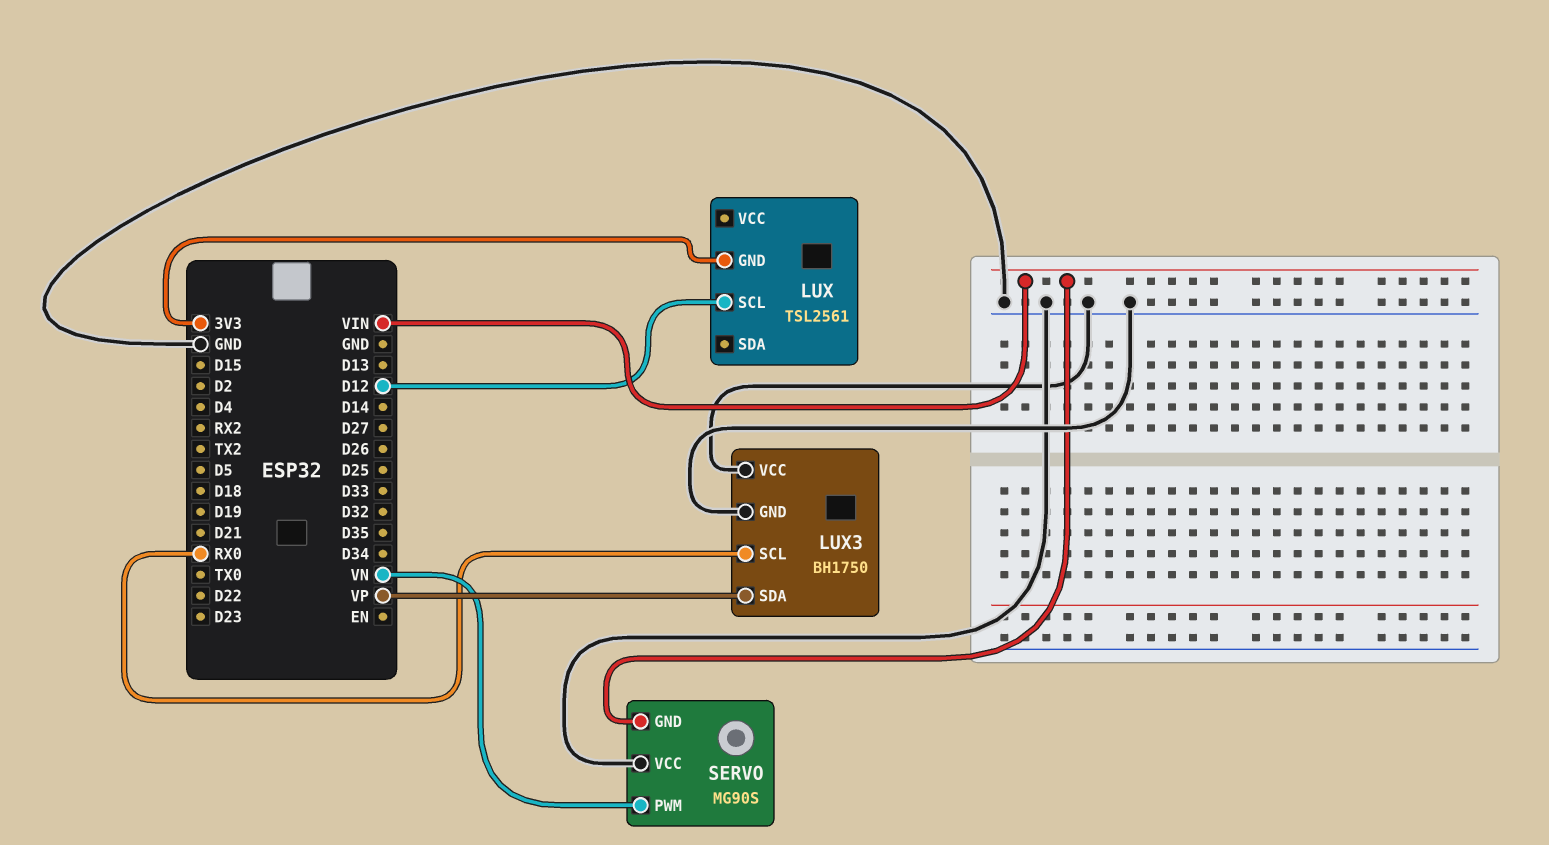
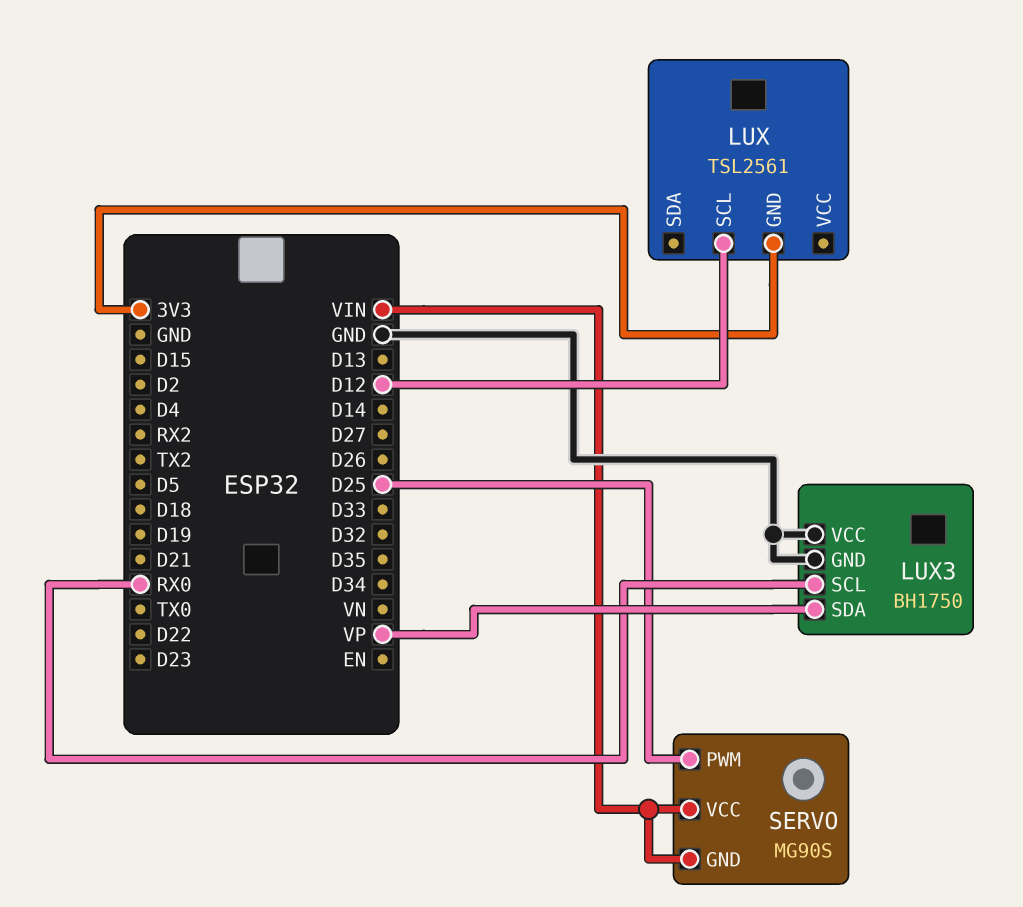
SERVO pin PWM: VN -> D25
SERVO pin VCC: GND -> VIN

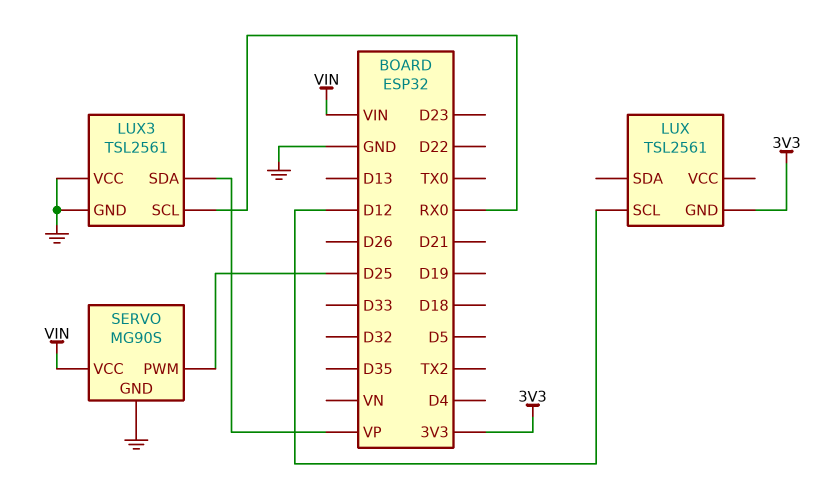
LUX3: BH1750 -> TSL2561
SERVO pin GND: VIN -> GND

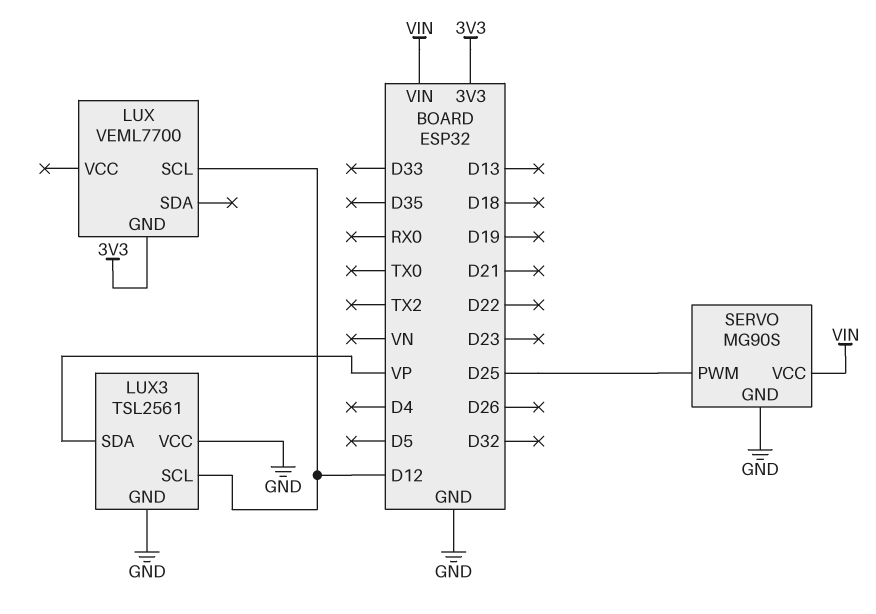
LUX: TSL2561 -> VEML7700
LUX3 pin SCL: RX0 -> D12

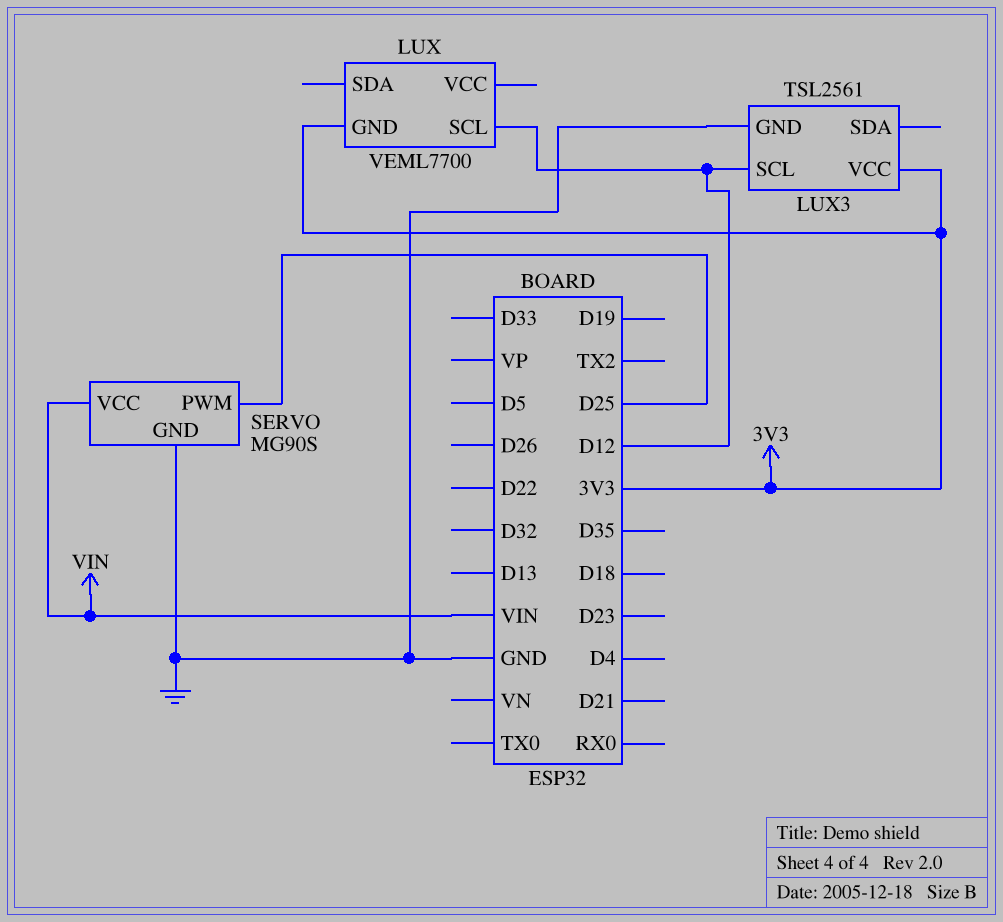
LUX3 pin SDA: VP -> none
LUX3 pin VCC: GND -> 3V3

